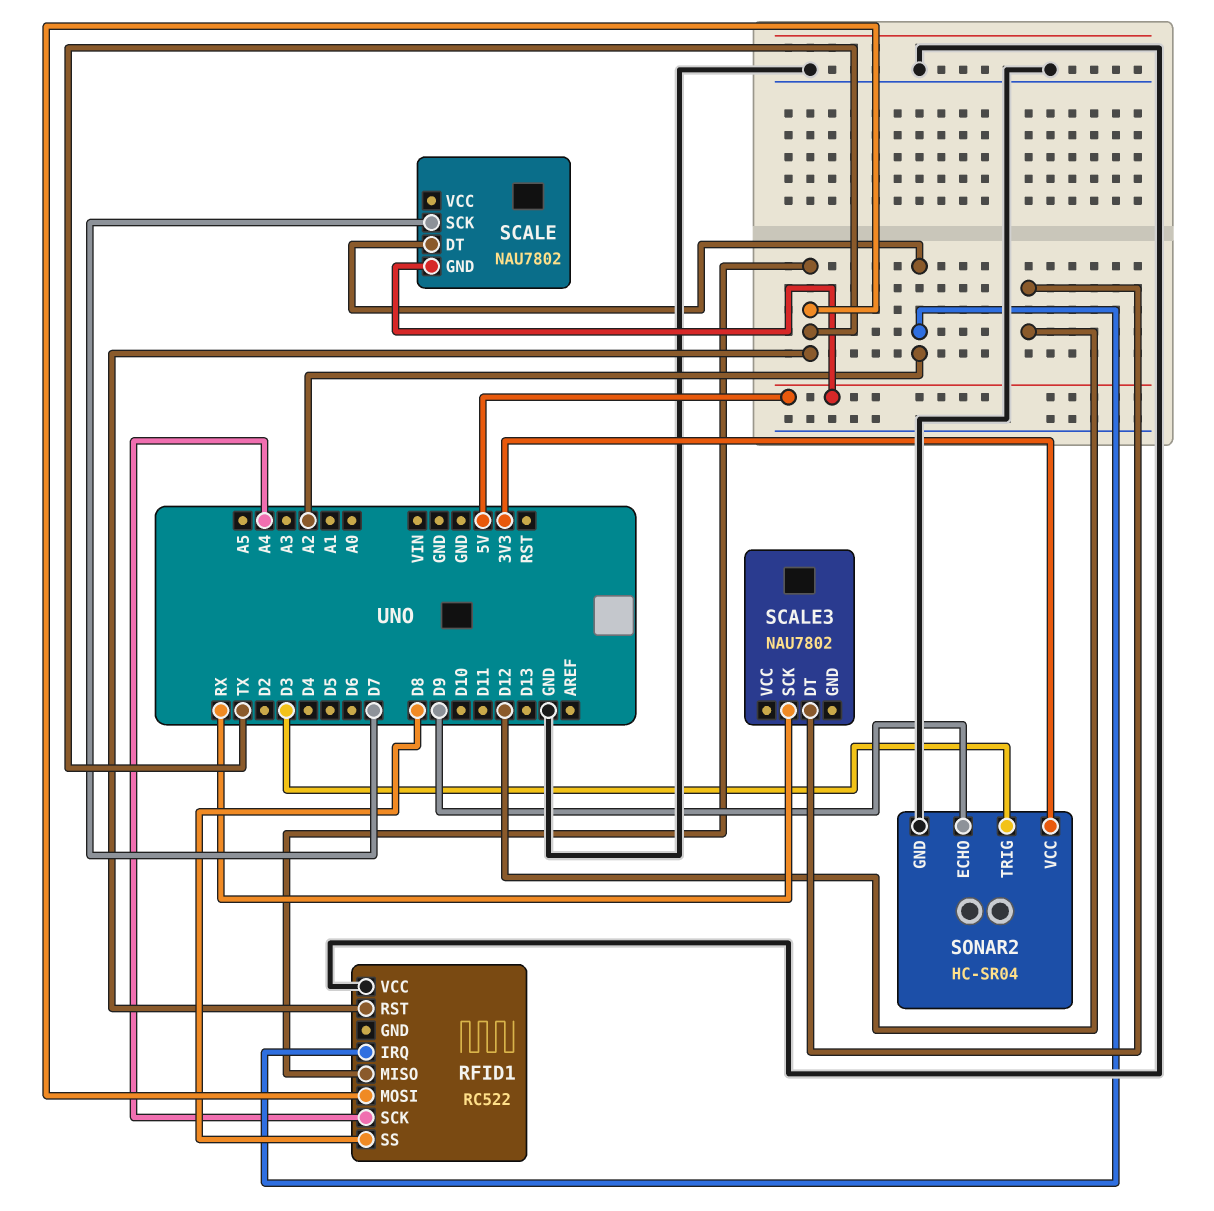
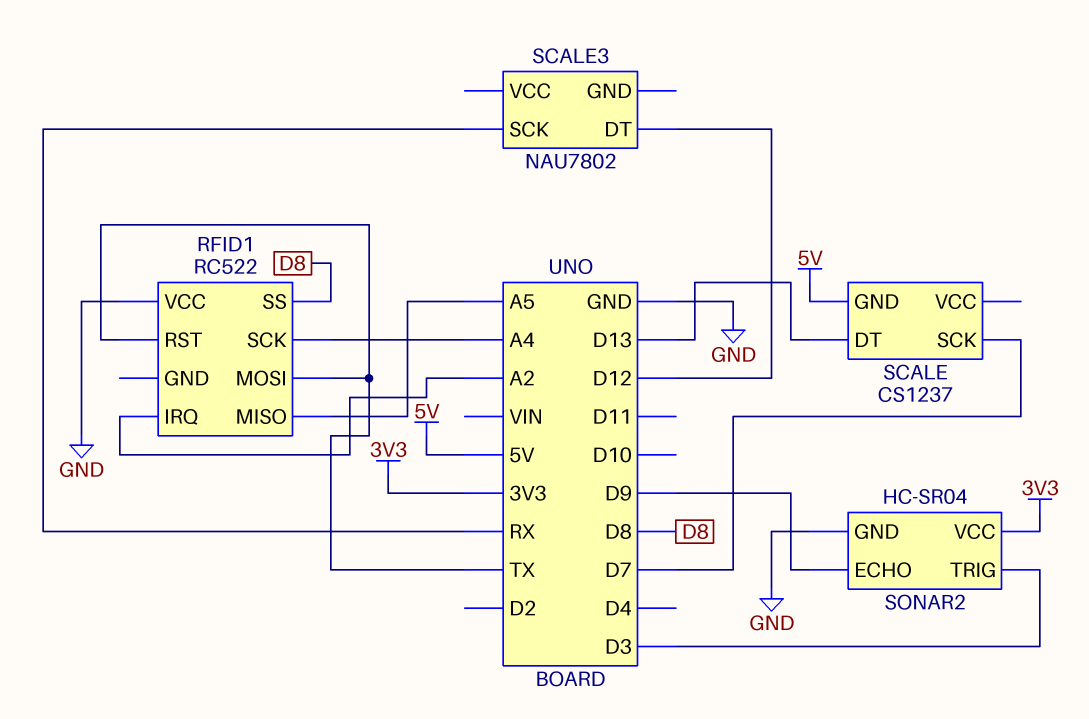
RFID1 pin MISO: TX -> A5
SCALE: NAU7802 -> CS1237
SCALE pin DT: A2 -> D13

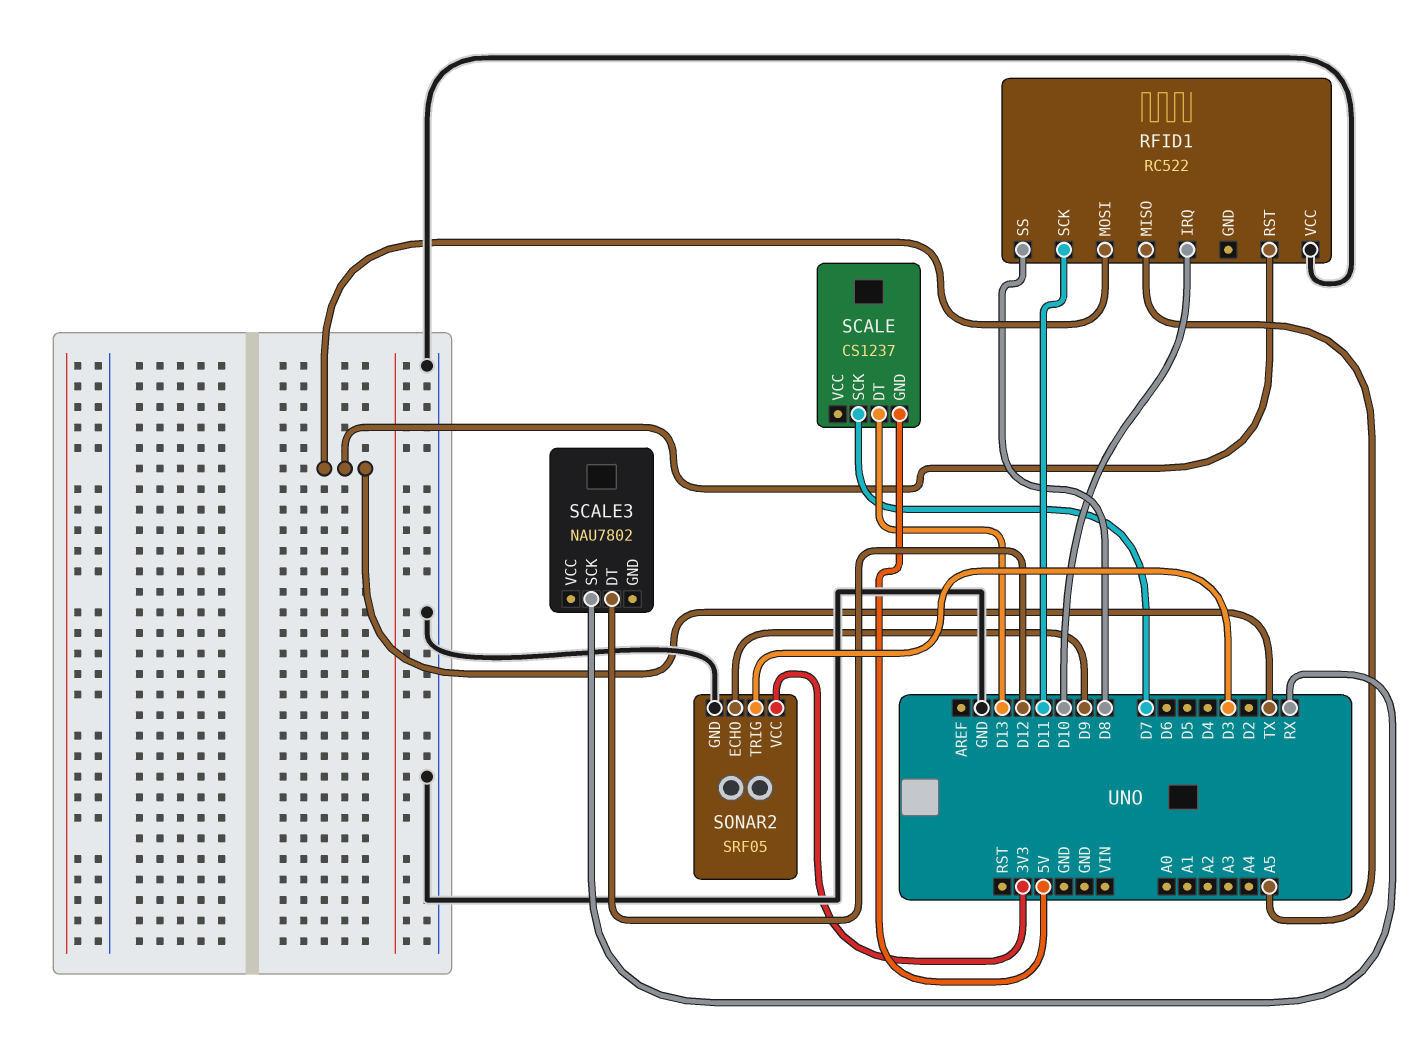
RFID1 pin IRQ: A2 -> D10
RFID1 pin SCK: A4 -> D11
SONAR2: HC-SR04 -> SRF05

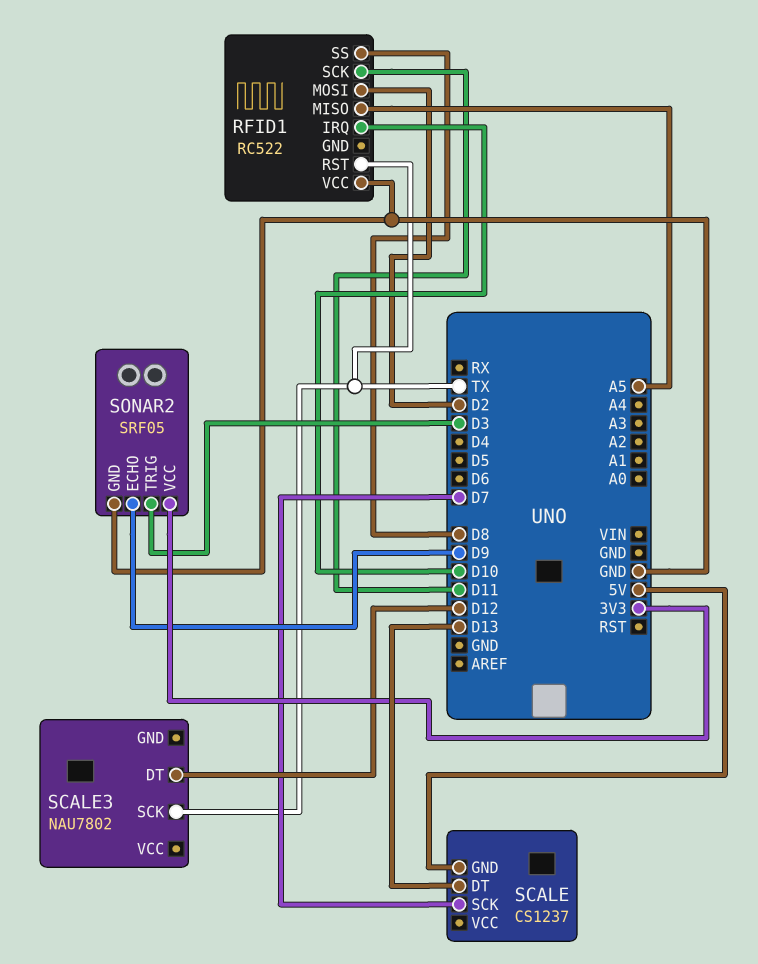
RFID1 pin MOSI: TX -> D2
SCALE3 pin SCK: RX -> TX

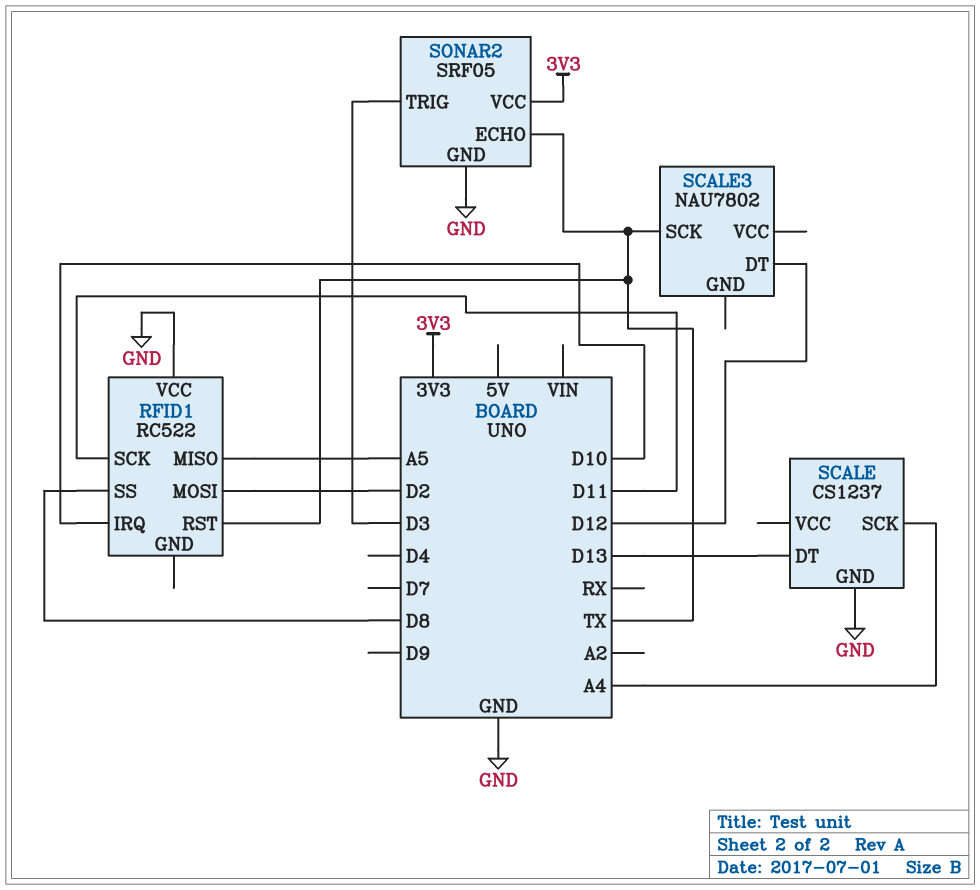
SCALE pin GND: 5V -> GND
SCALE pin SCK: D7 -> A4
SONAR2 pin ECHO: D9 -> TX

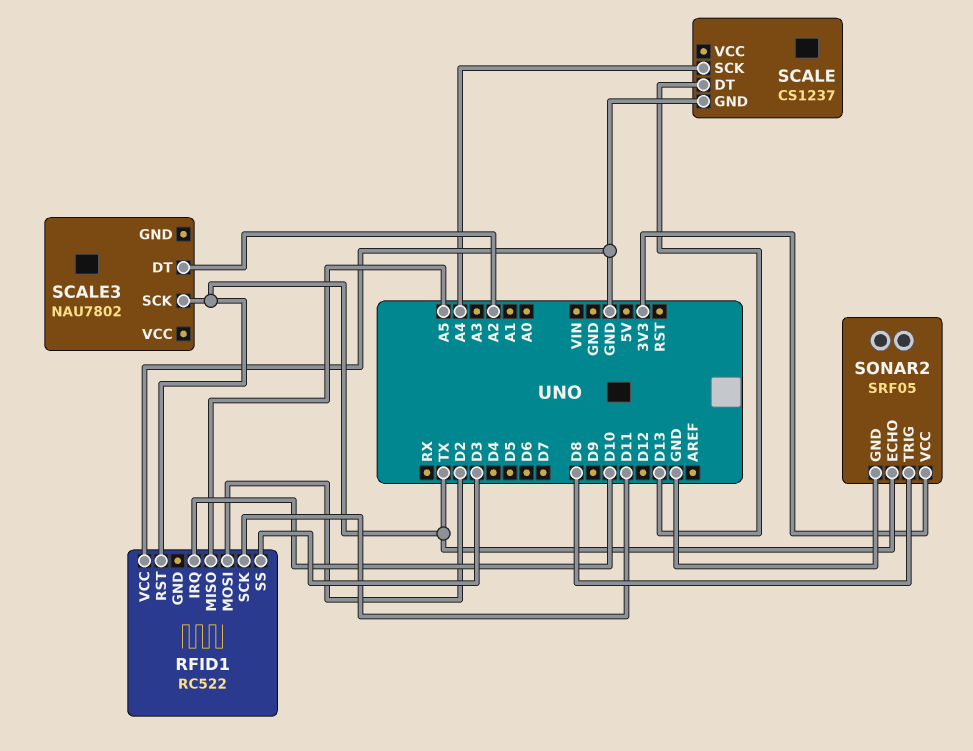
RFID1 pin SS: D8 -> D3
SCALE3 pin DT: D12 -> A2
SONAR2 pin TRIG: D3 -> D8

